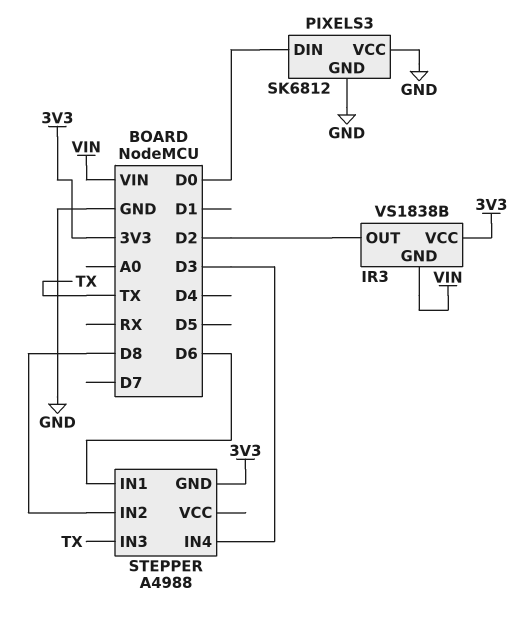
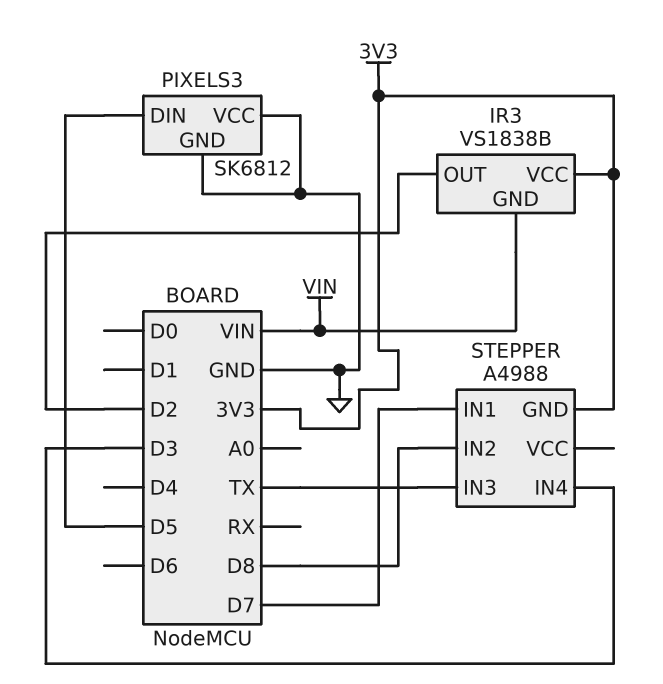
PIXELS3 pin DIN: D0 -> D5
STEPPER pin IN1: D6 -> D7

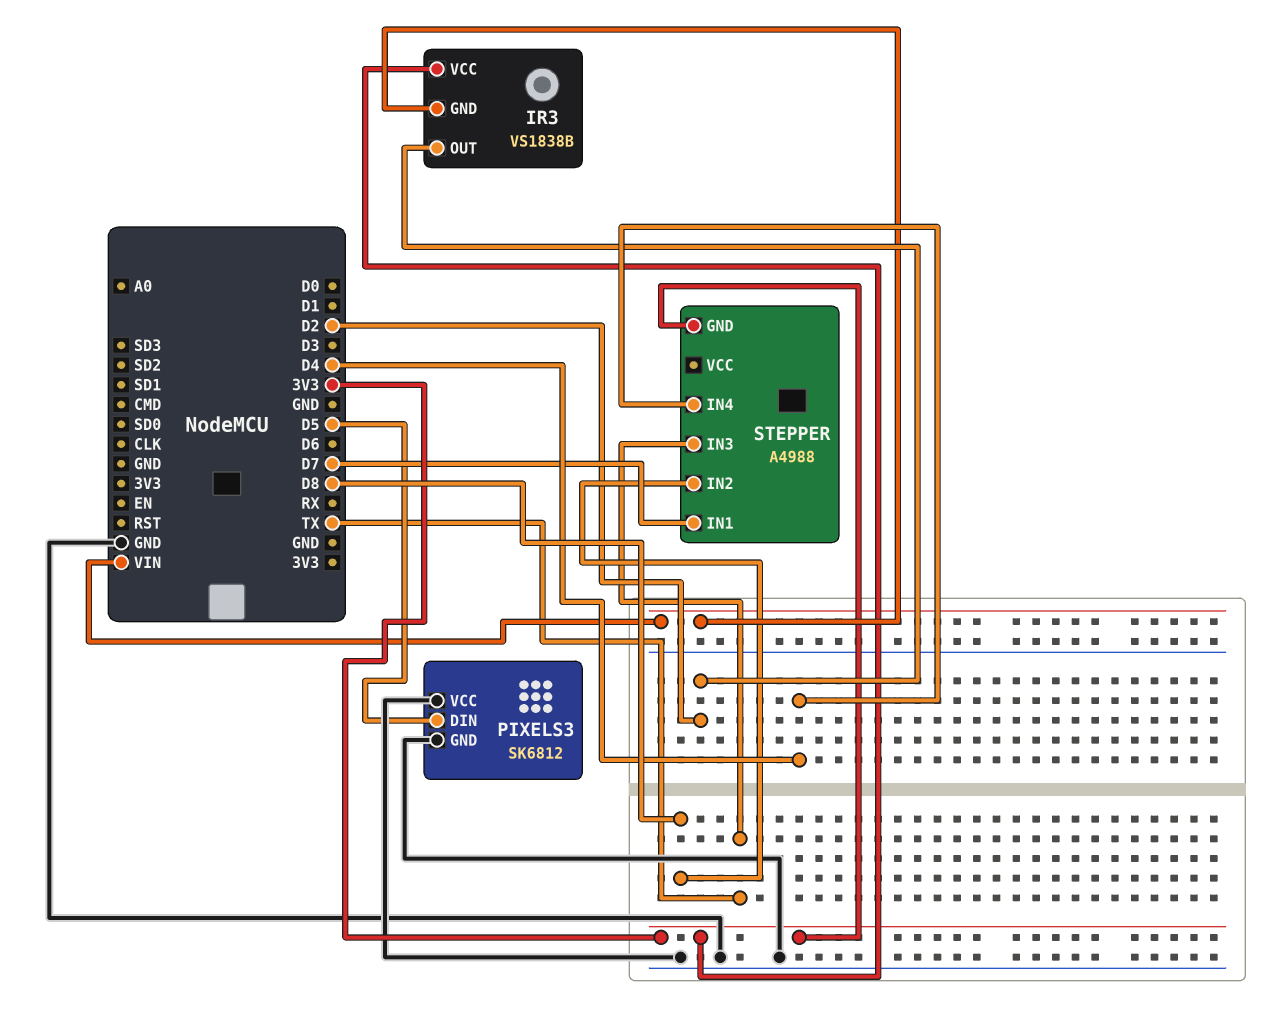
STEPPER pin IN4: D3 -> D4

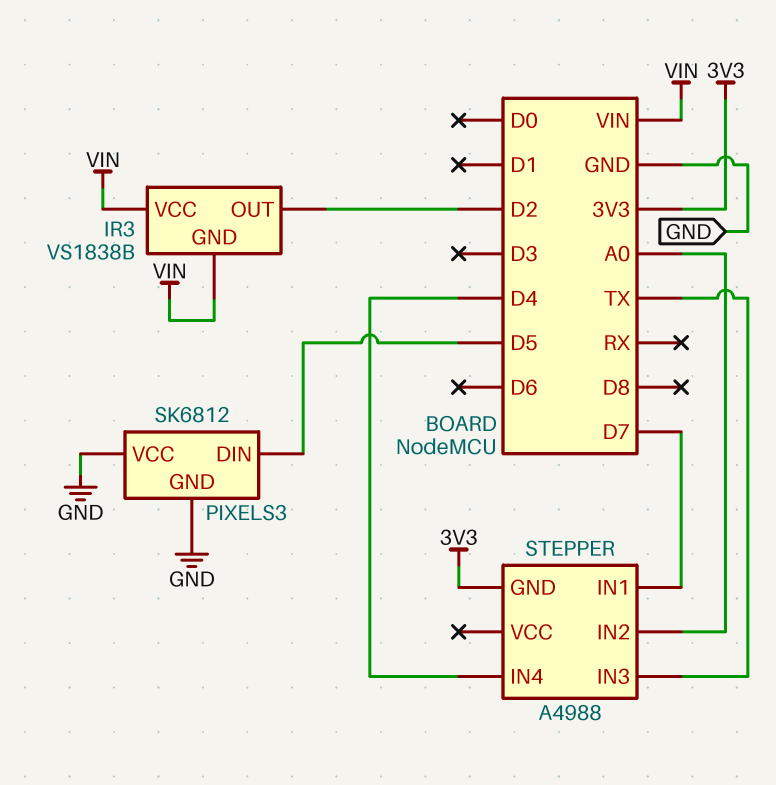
IR3 pin VCC: 3V3 -> VIN
STEPPER pin IN2: D8 -> A0

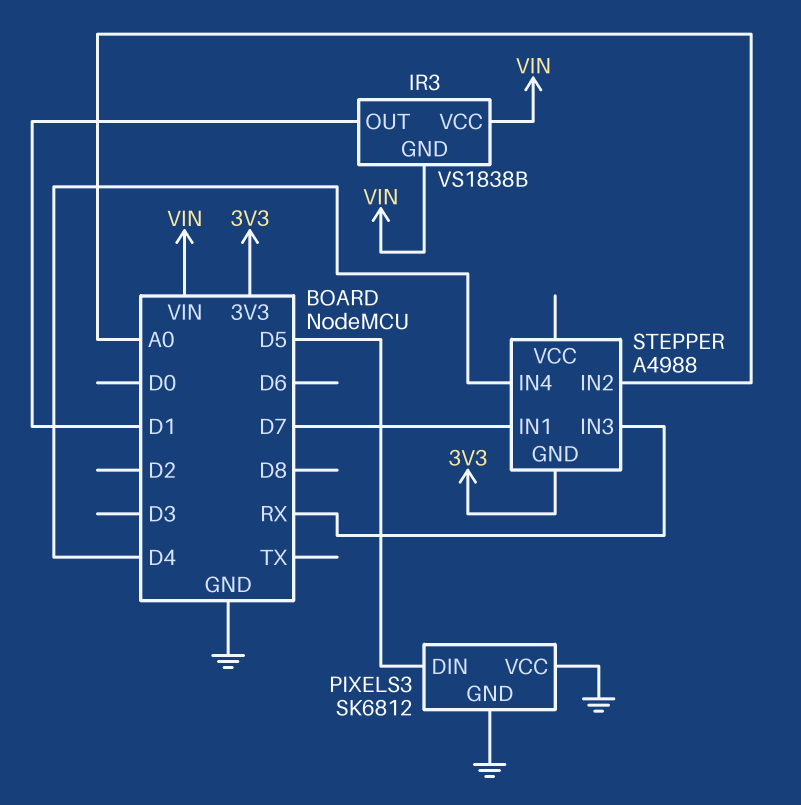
IR3 pin OUT: D2 -> D1
STEPPER pin IN3: TX -> RX

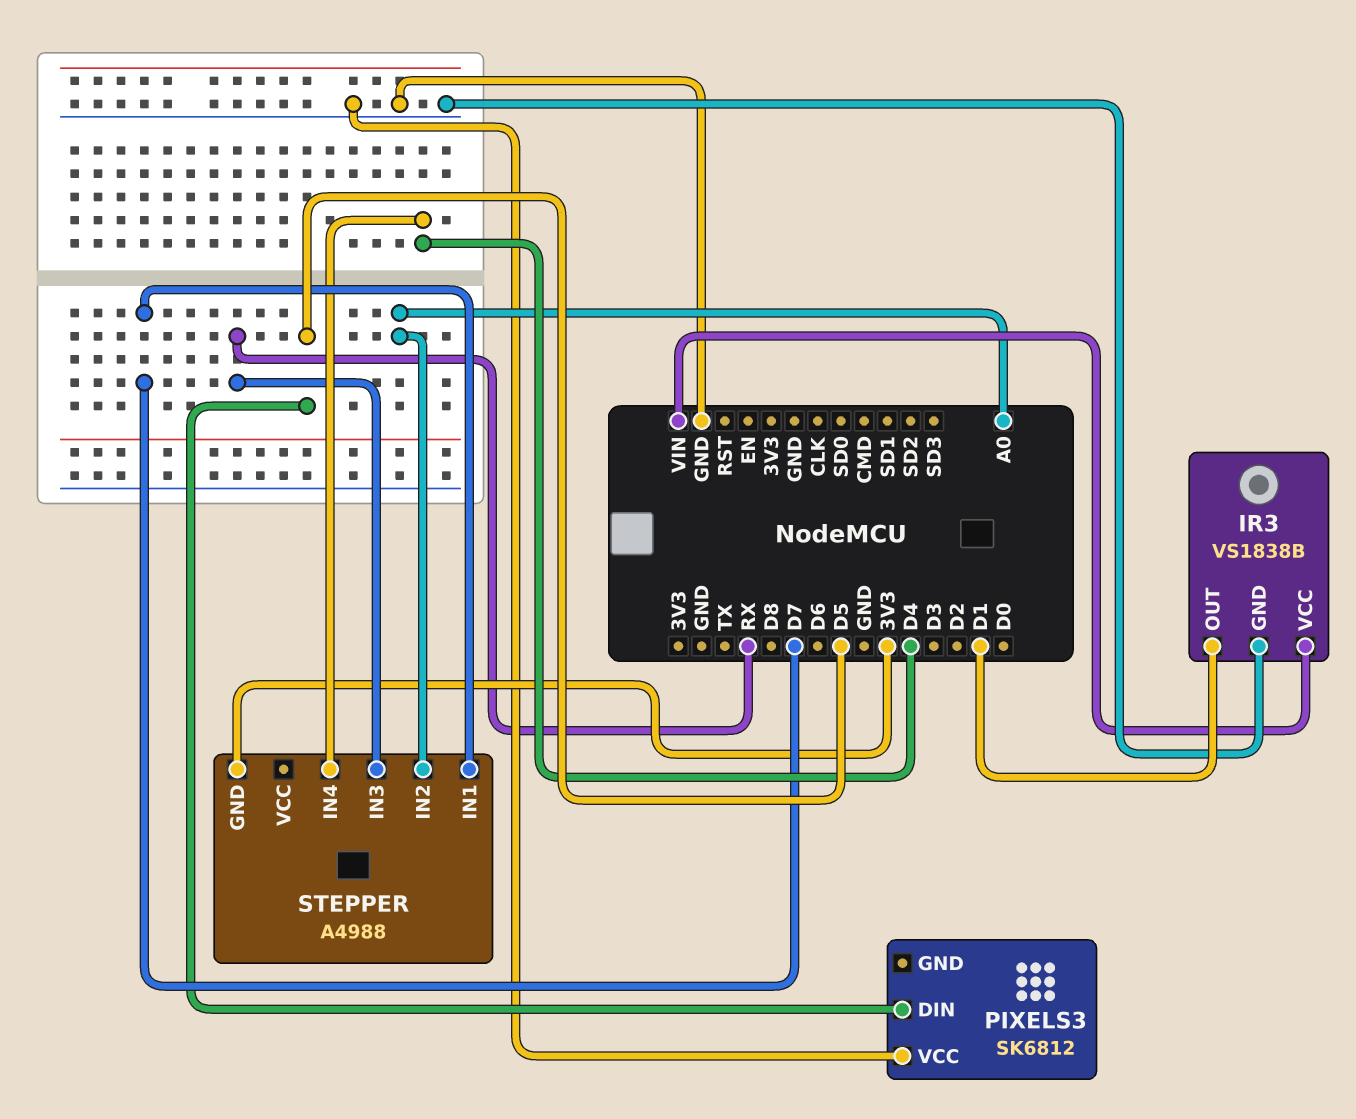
IR3 pin GND: VIN -> GND
PIXELS3 pin GND: GND -> none

